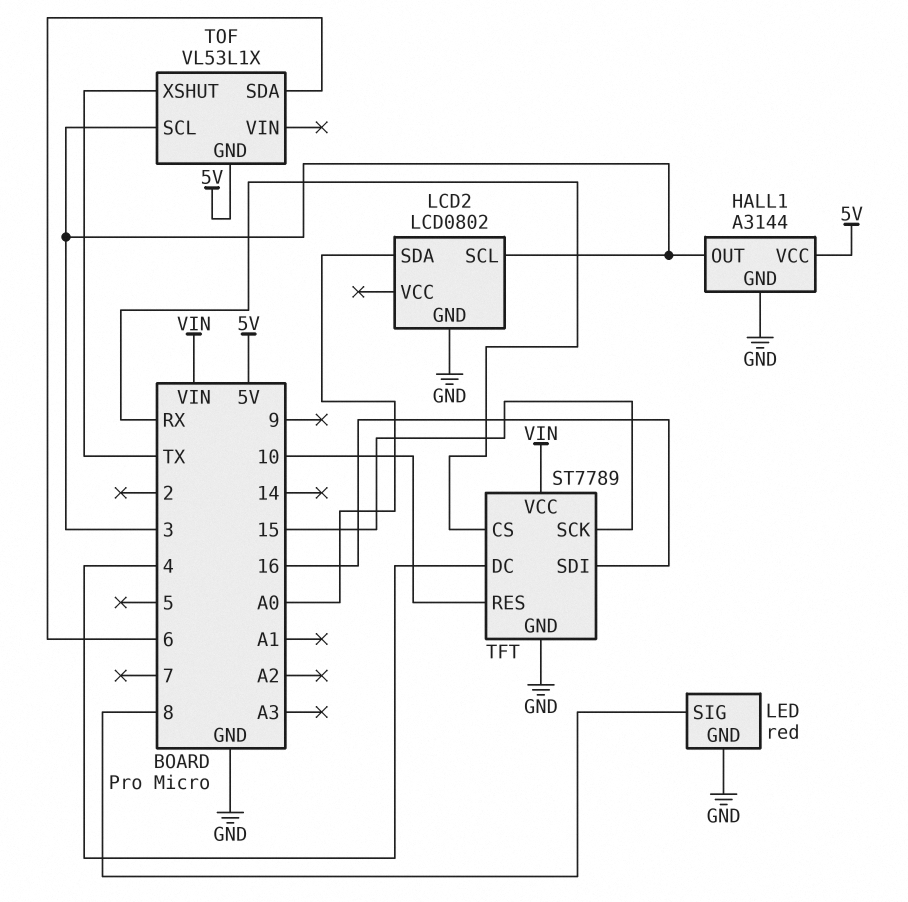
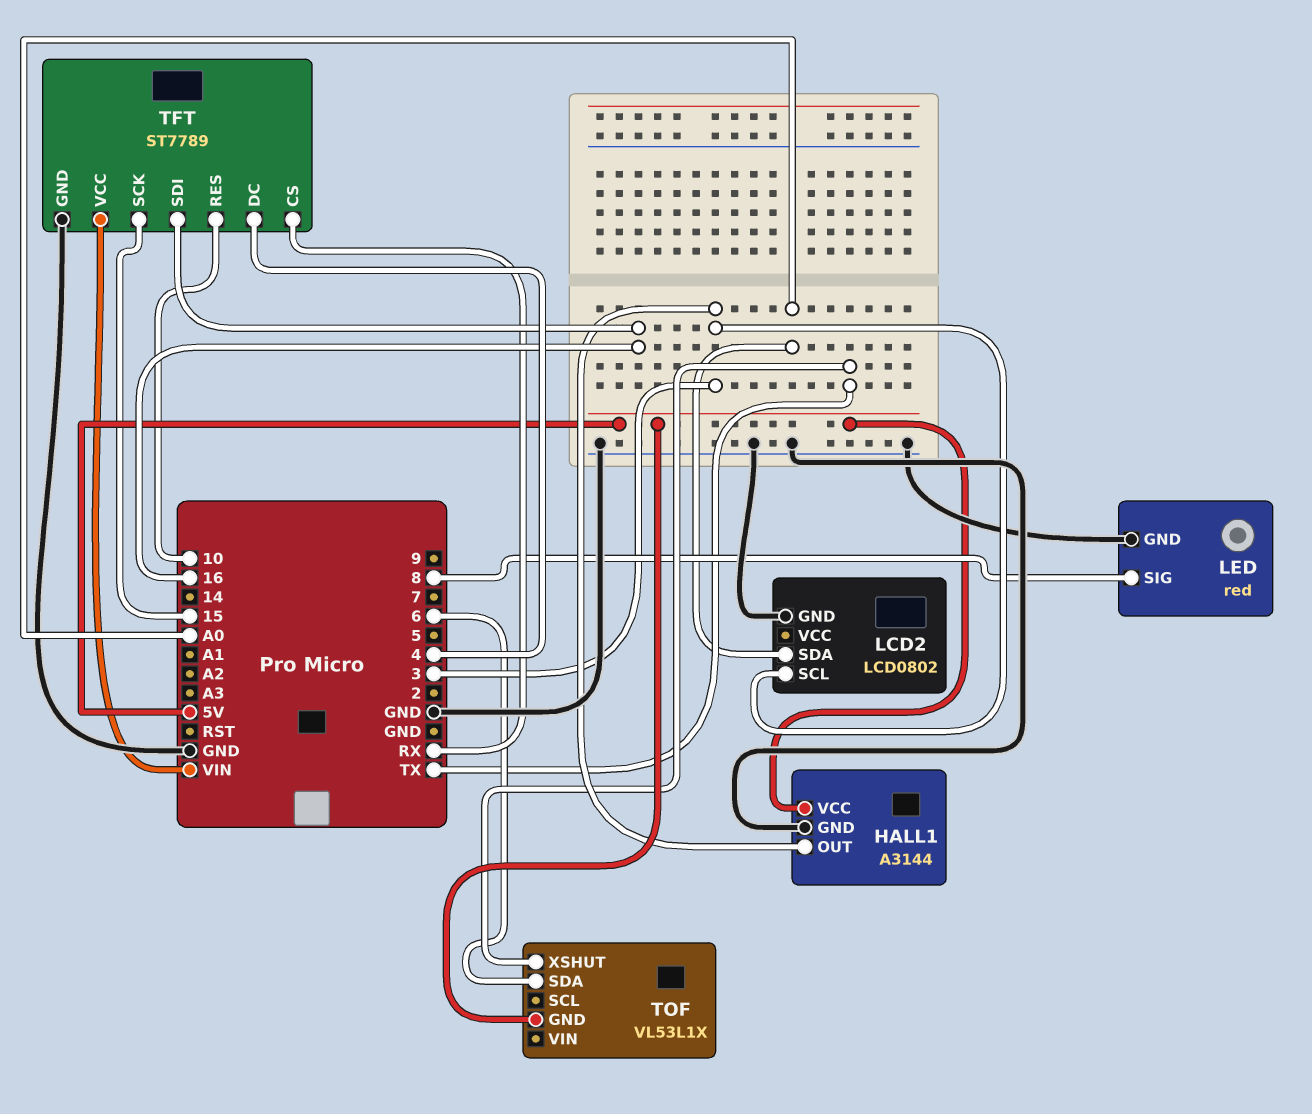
TOF pin SCL: 3 -> none

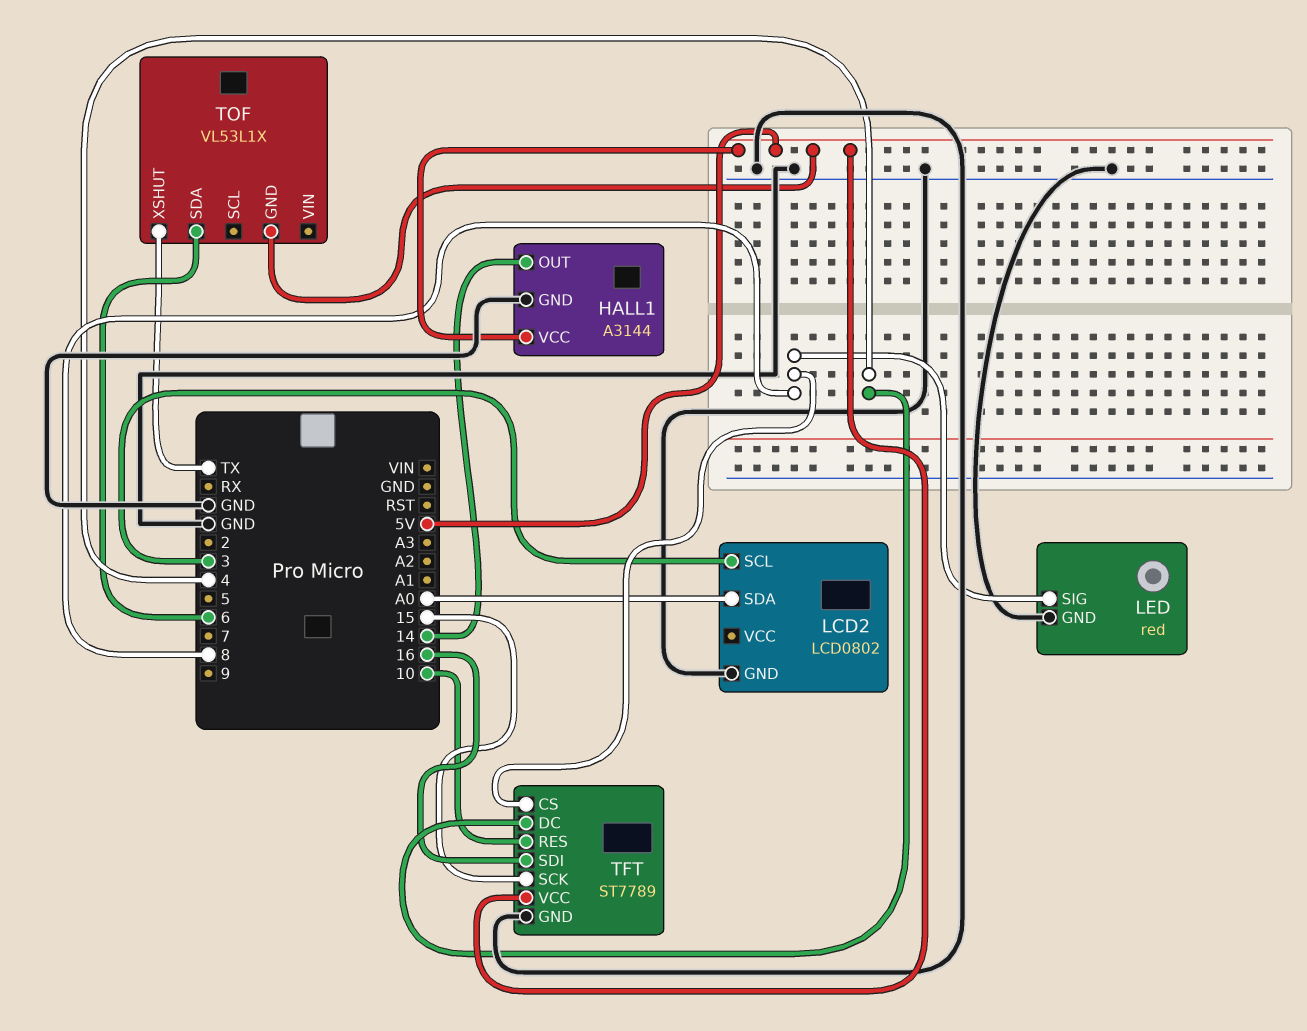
HALL1 pin OUT: 3 -> 14
TFT pin CS: RX -> 8
TFT pin VCC: VIN -> 5V

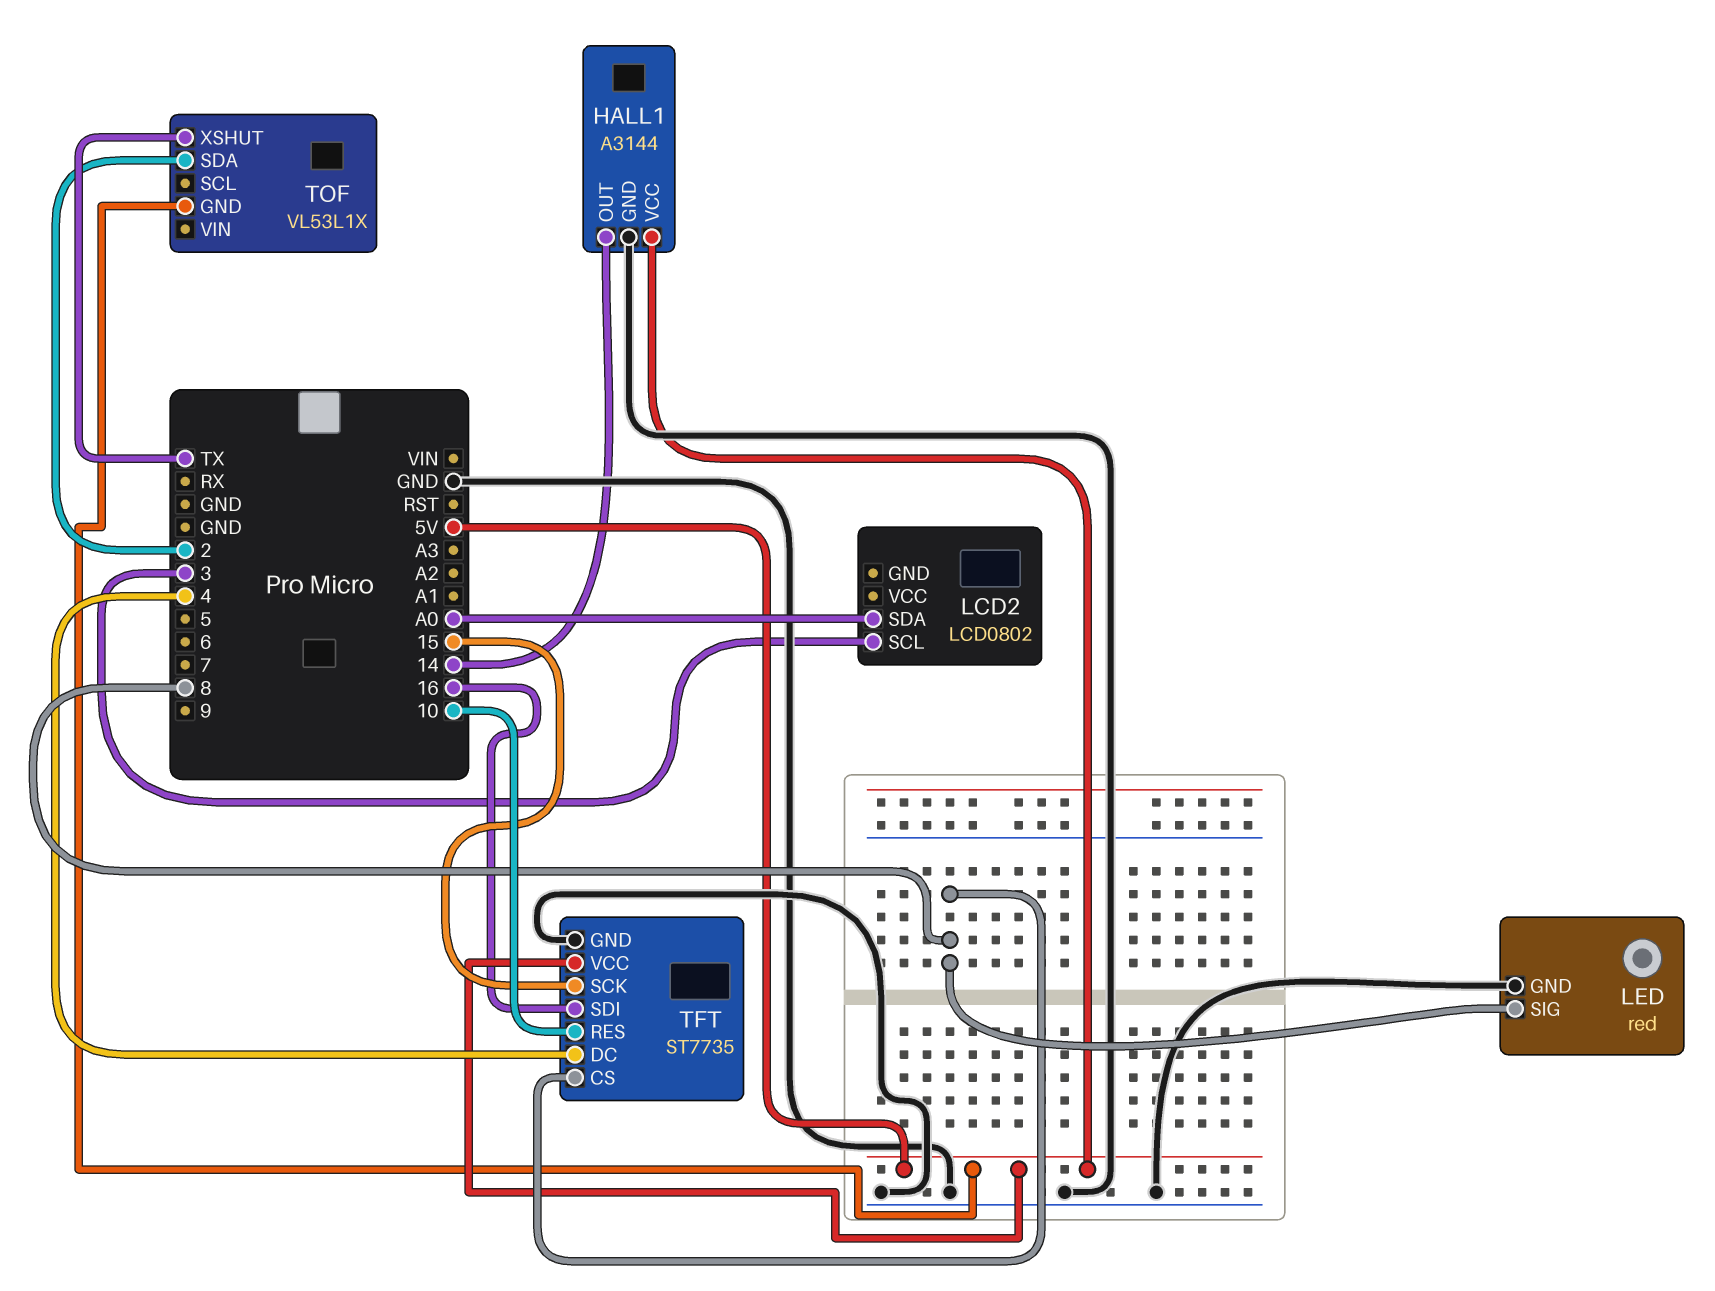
LCD2 pin GND: GND -> none
TFT: ST7789 -> ST7735
TOF pin SDA: 6 -> 2

